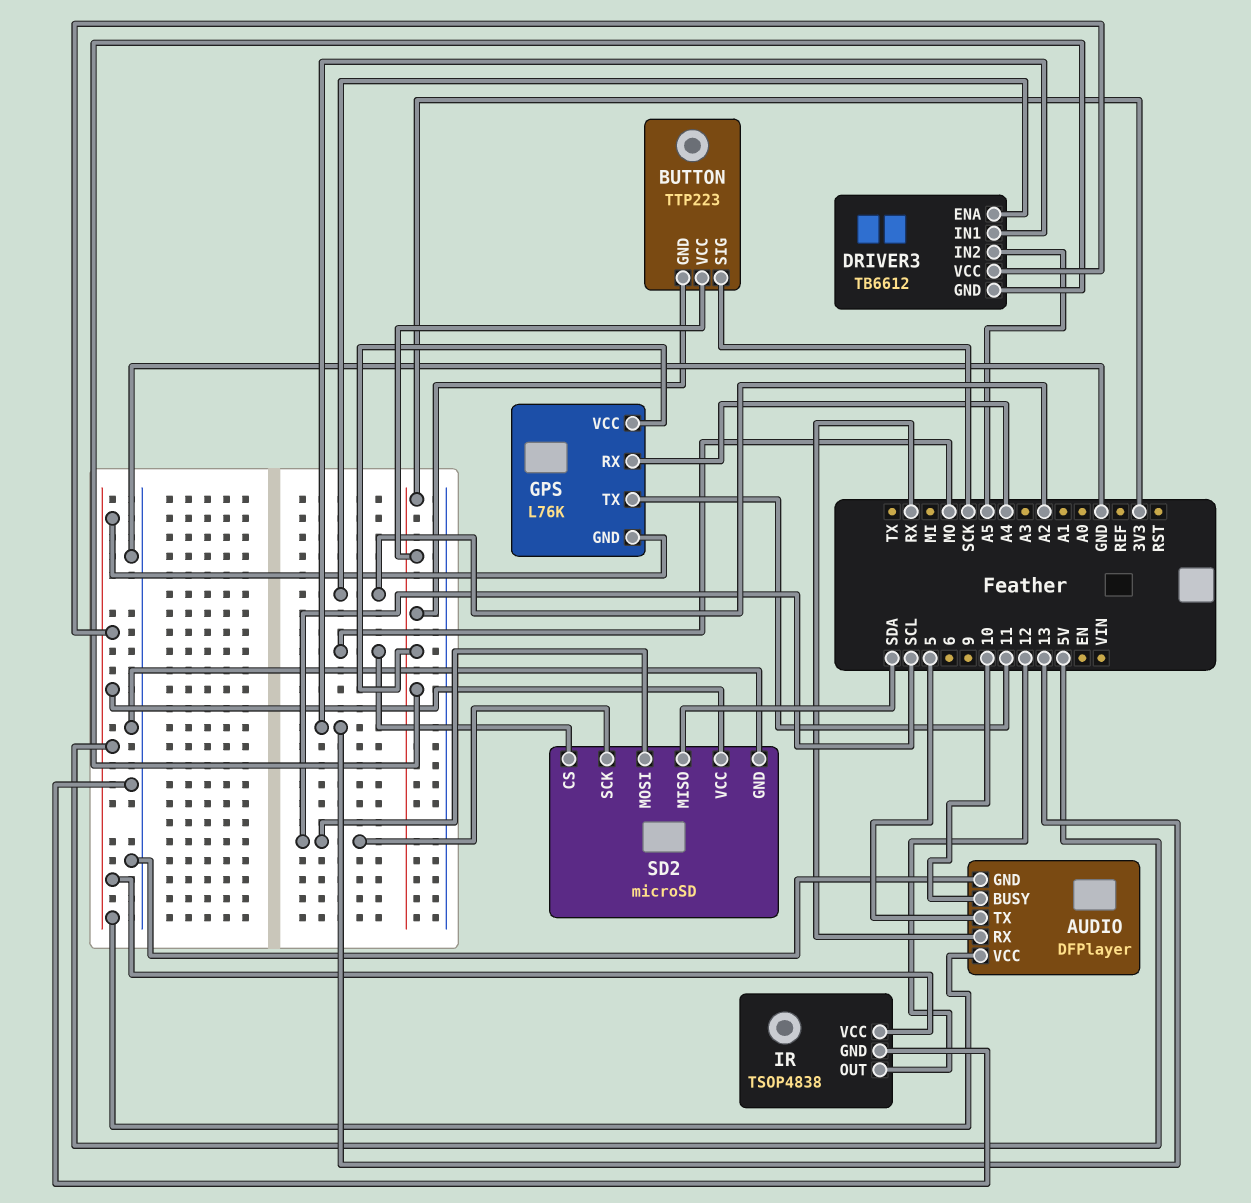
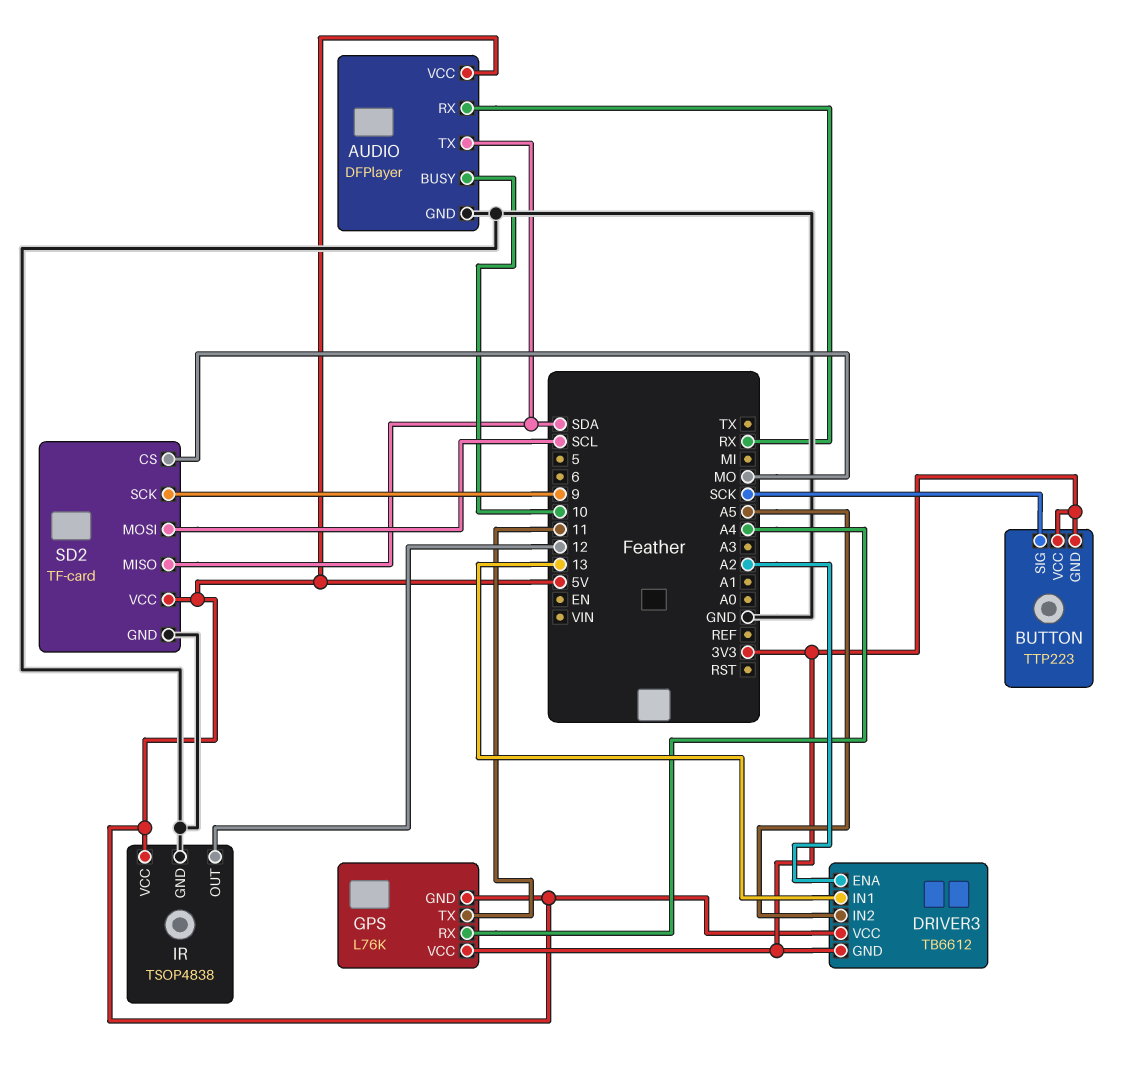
AUDIO pin TX: 5 -> SDA
SD2: microSD -> TF-card
SD2 pin SCK: SCL -> 9

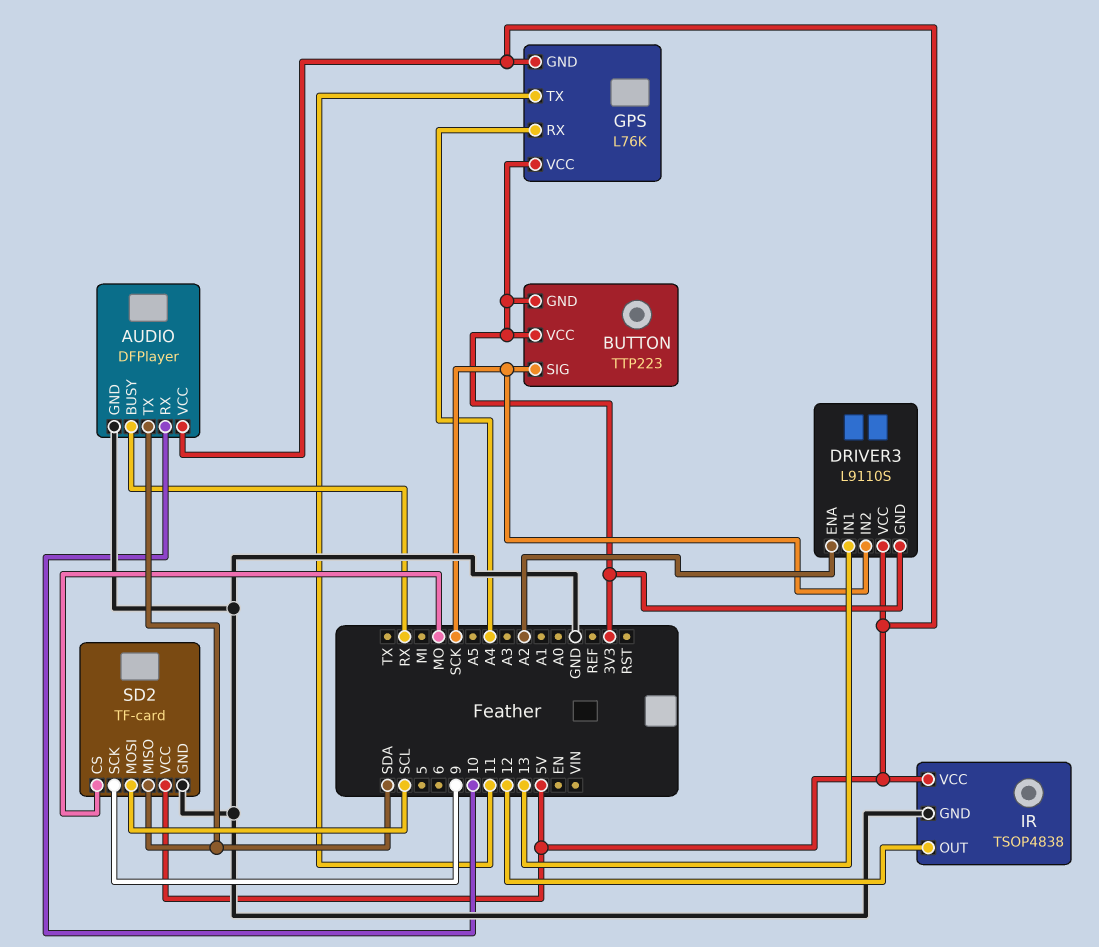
AUDIO pin BUSY: 10 -> RX
AUDIO pin RX: RX -> 10
DRIVER3: TB6612 -> L9110S
DRIVER3 pin IN2: A5 -> SCK

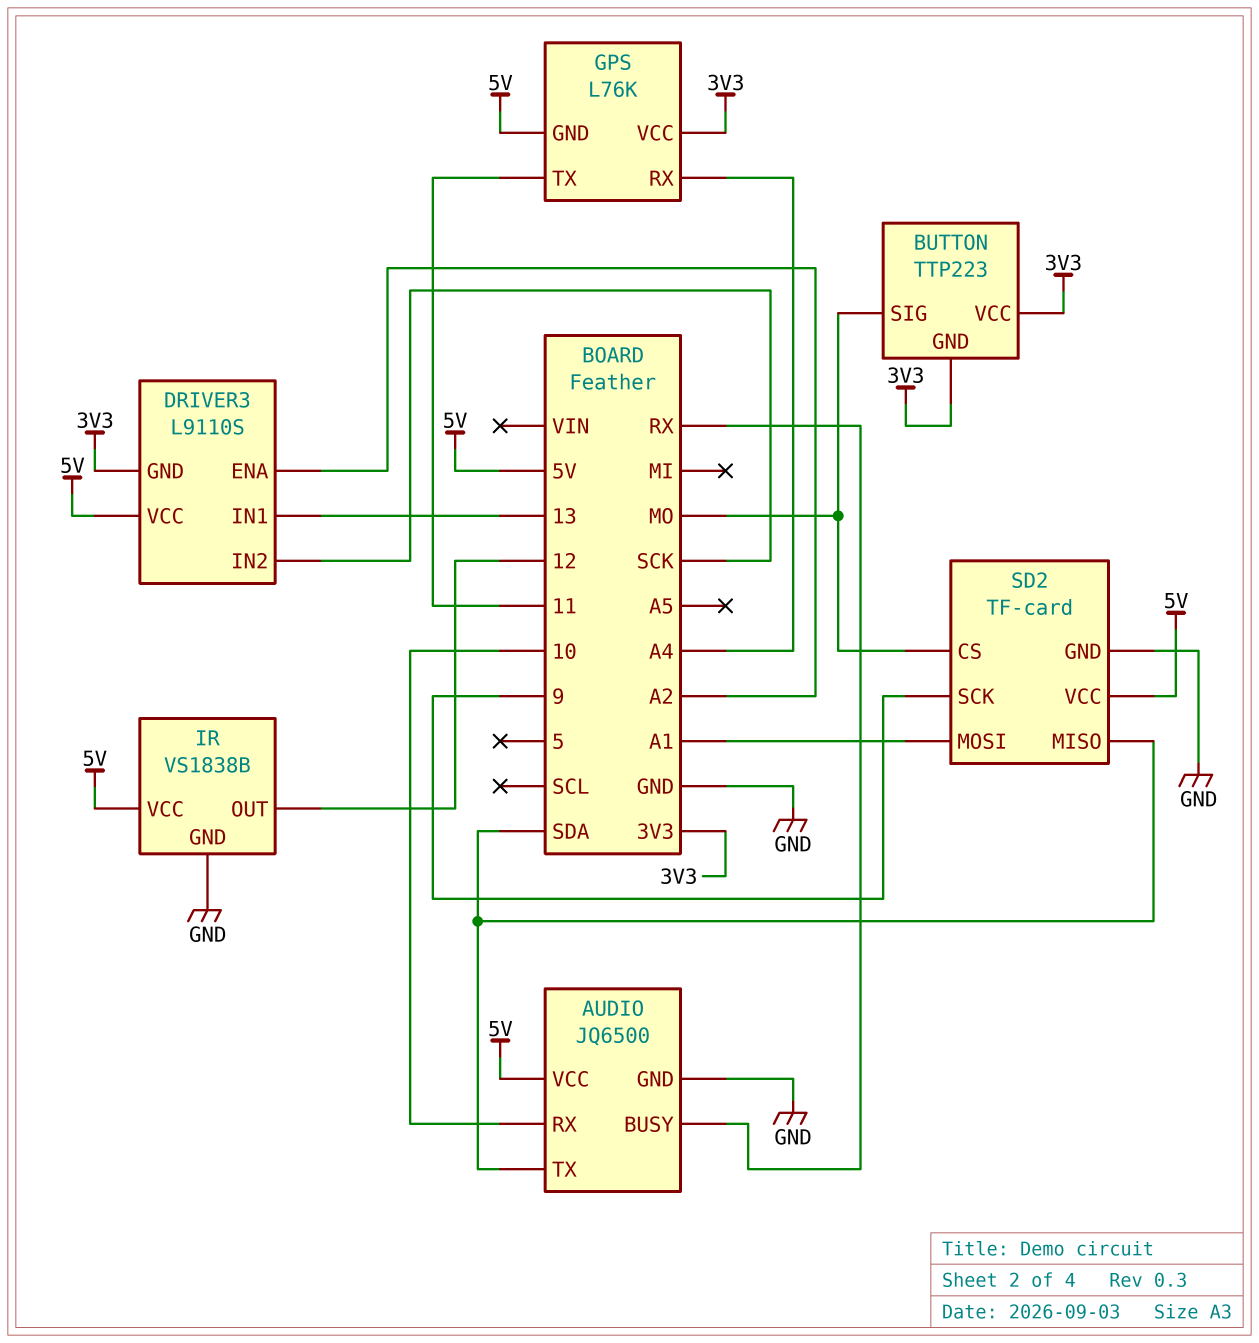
AUDIO: DFPlayer -> JQ6500
BUTTON pin SIG: SCK -> MO
IR: TSOP4838 -> VS1838B
SD2 pin MOSI: SCL -> A1

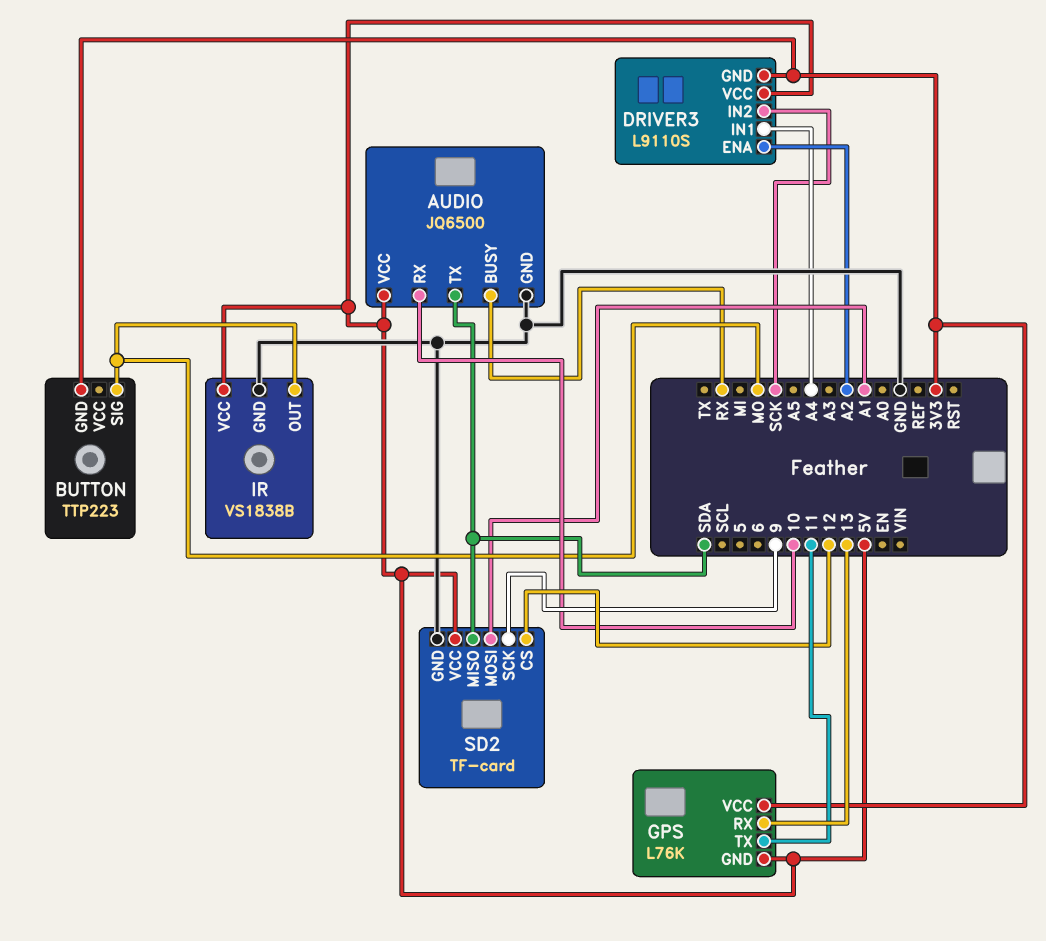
BUTTON pin VCC: 3V3 -> none
DRIVER3 pin IN1: 13 -> A4
GPS pin RX: A4 -> 13
IR pin OUT: 12 -> MO
SD2 pin CS: MO -> 12

